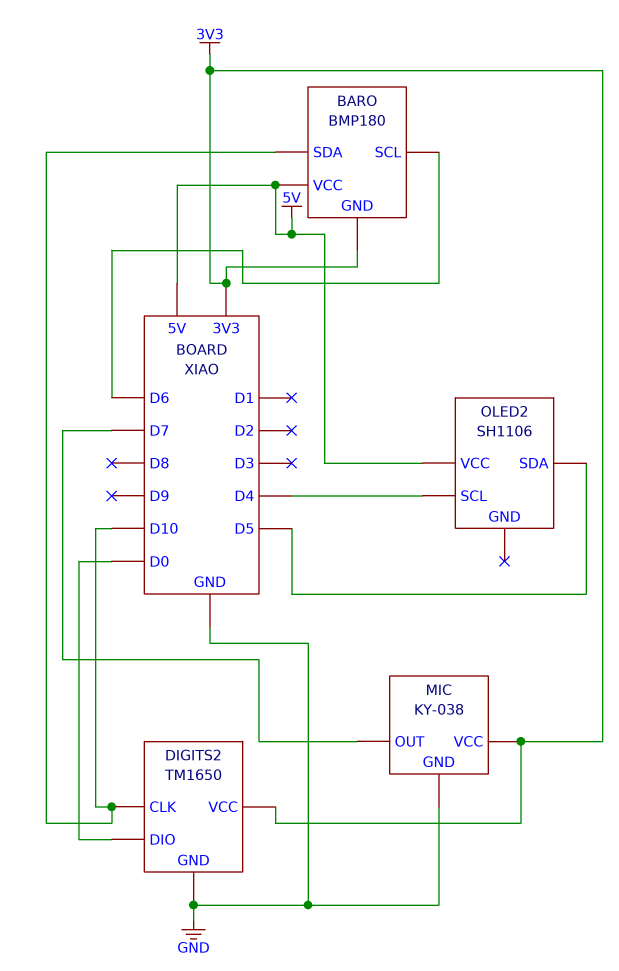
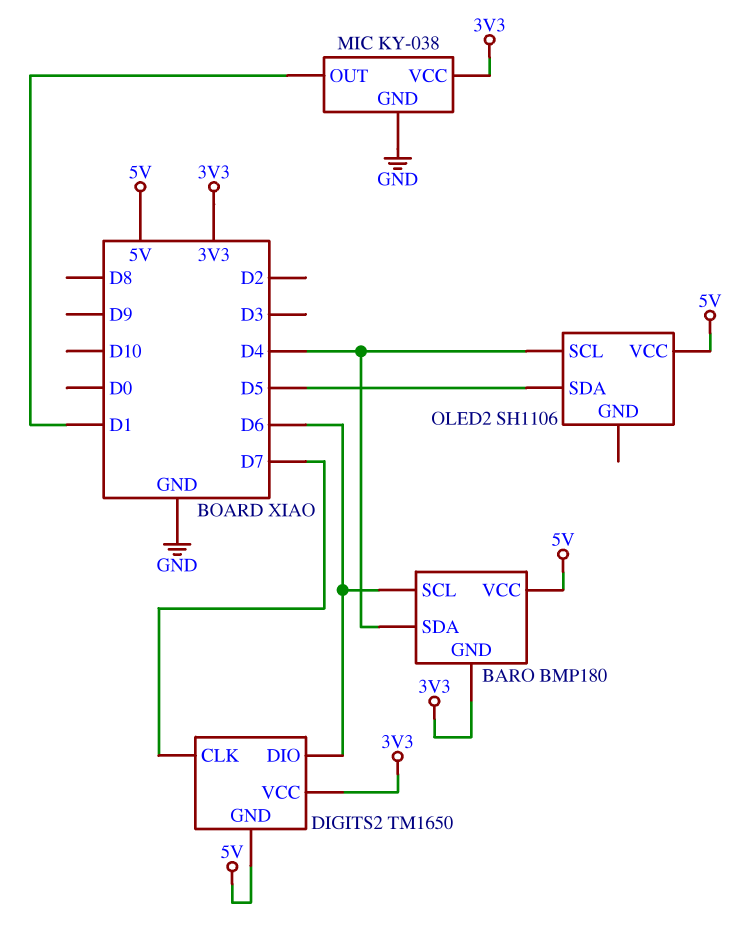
BARO pin SDA: D10 -> D4
DIGITS2 pin CLK: D10 -> D7
DIGITS2 pin DIO: D0 -> D6
DIGITS2 pin GND: GND -> 5V
MIC pin OUT: D7 -> D1

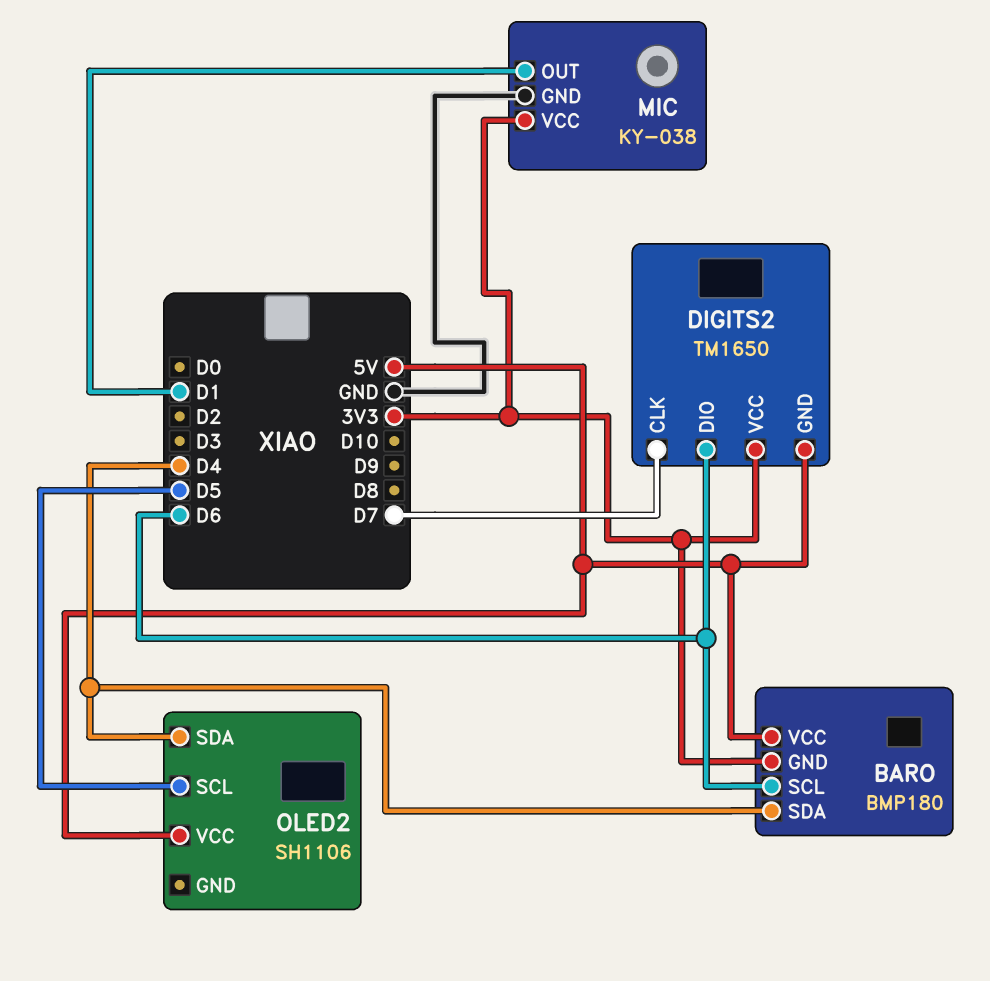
OLED2 pin SCL: D4 -> D5
OLED2 pin SDA: D5 -> D4

